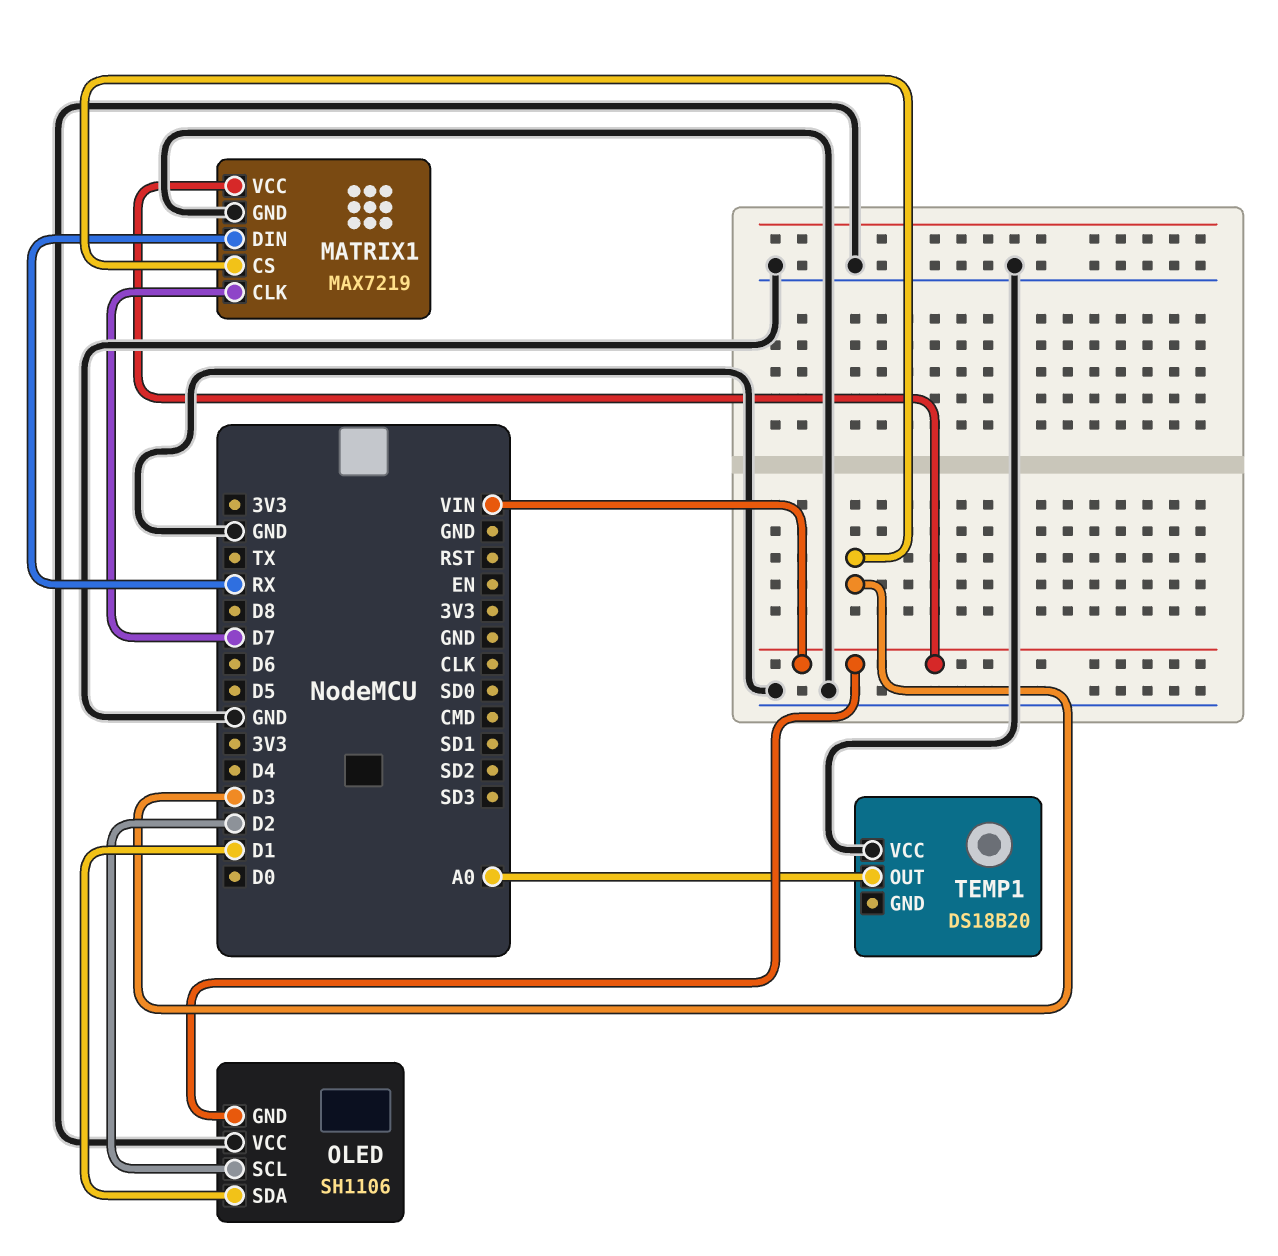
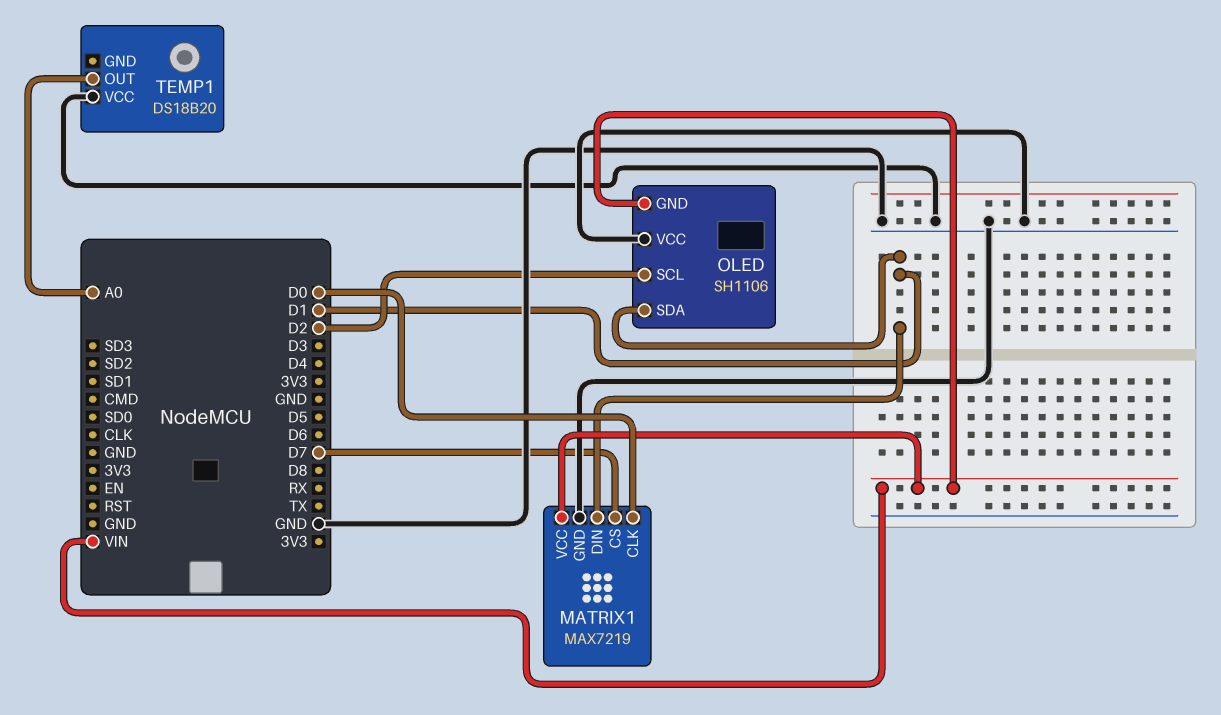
MATRIX1 pin CLK: D7 -> D0
MATRIX1 pin CS: D3 -> D7
MATRIX1 pin DIN: RX -> D1

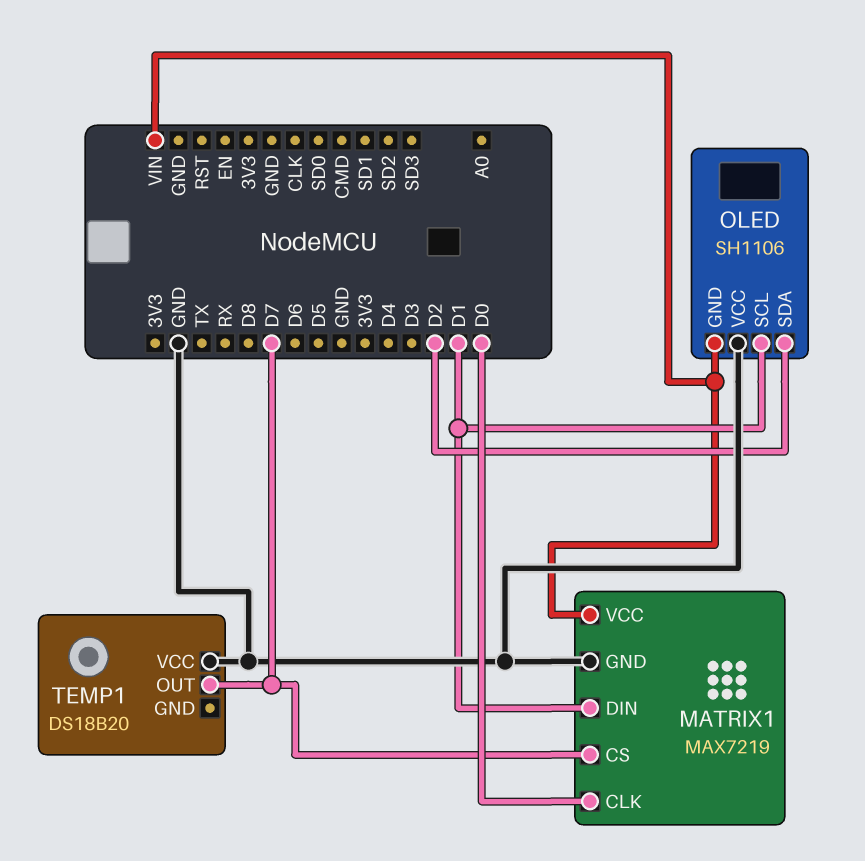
OLED pin SCL: D2 -> D1
OLED pin SDA: D1 -> D2
TEMP1 pin OUT: A0 -> D7

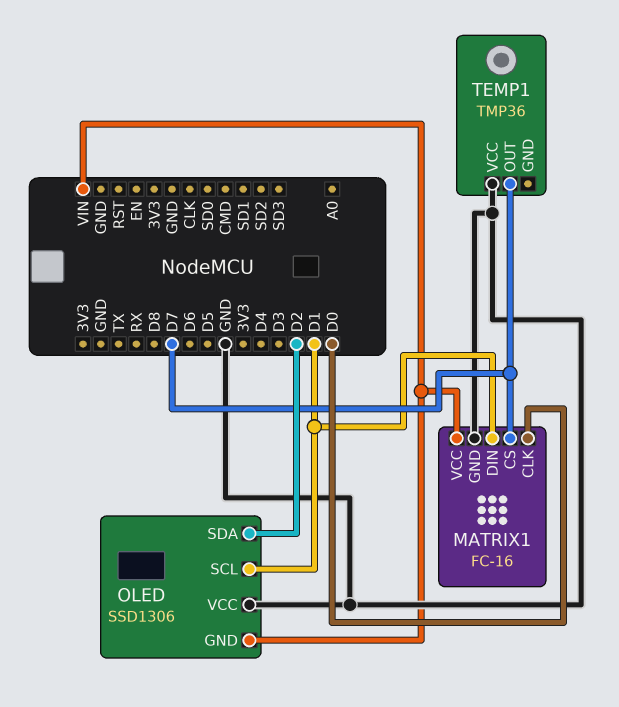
MATRIX1: MAX7219 -> FC-16
OLED: SH1106 -> SSD1306
TEMP1: DS18B20 -> TMP36

